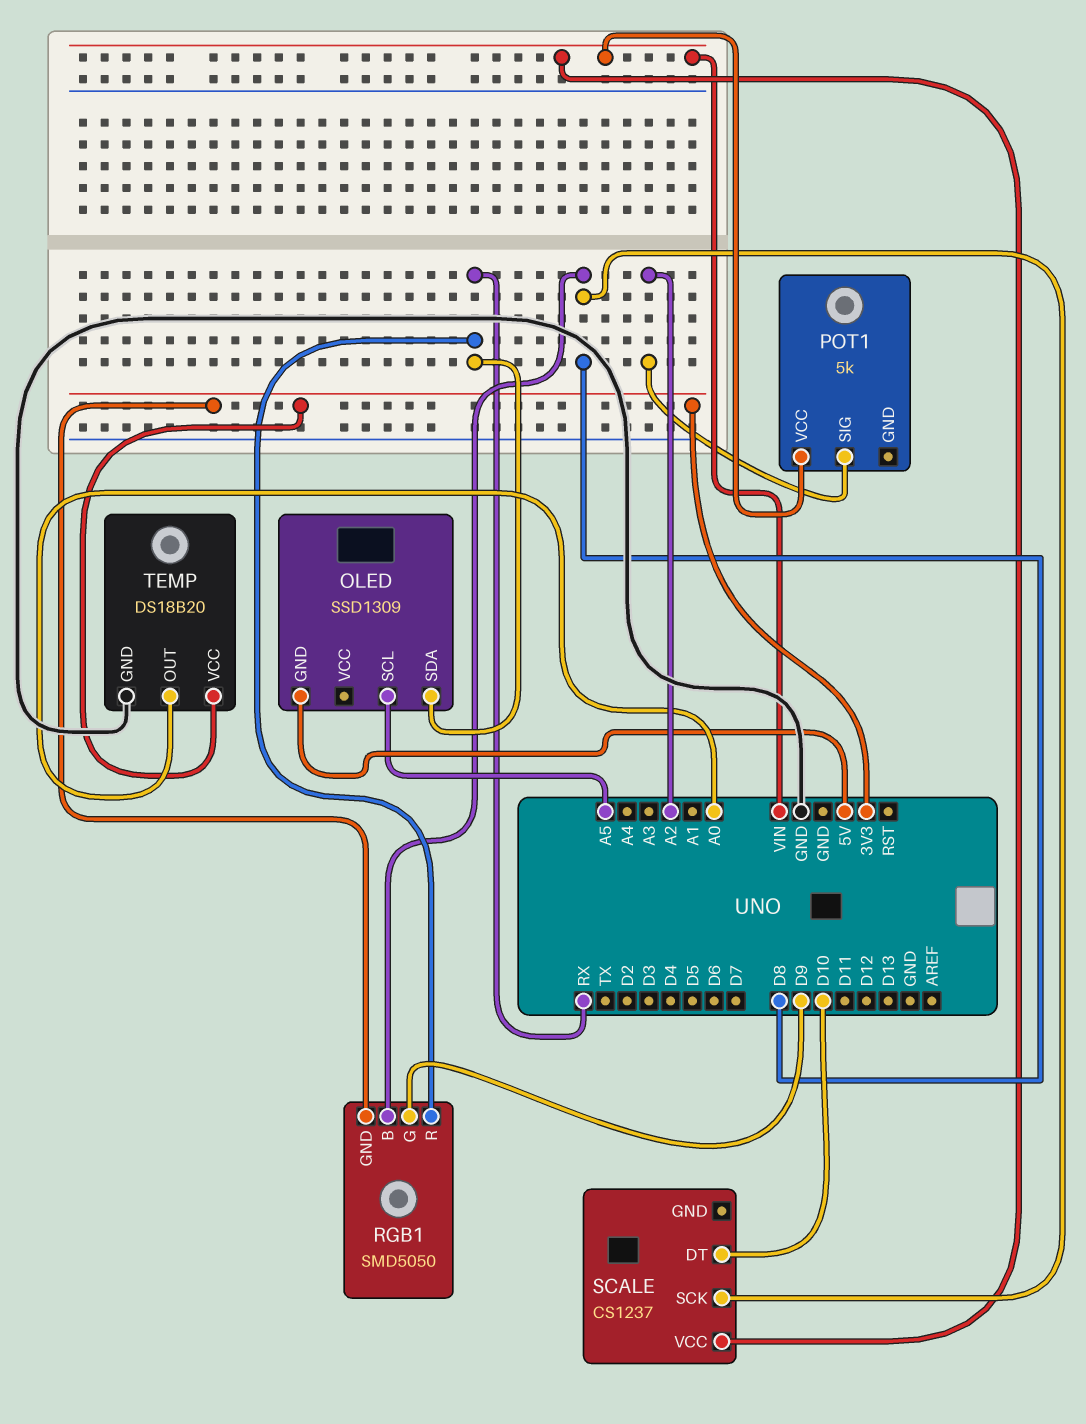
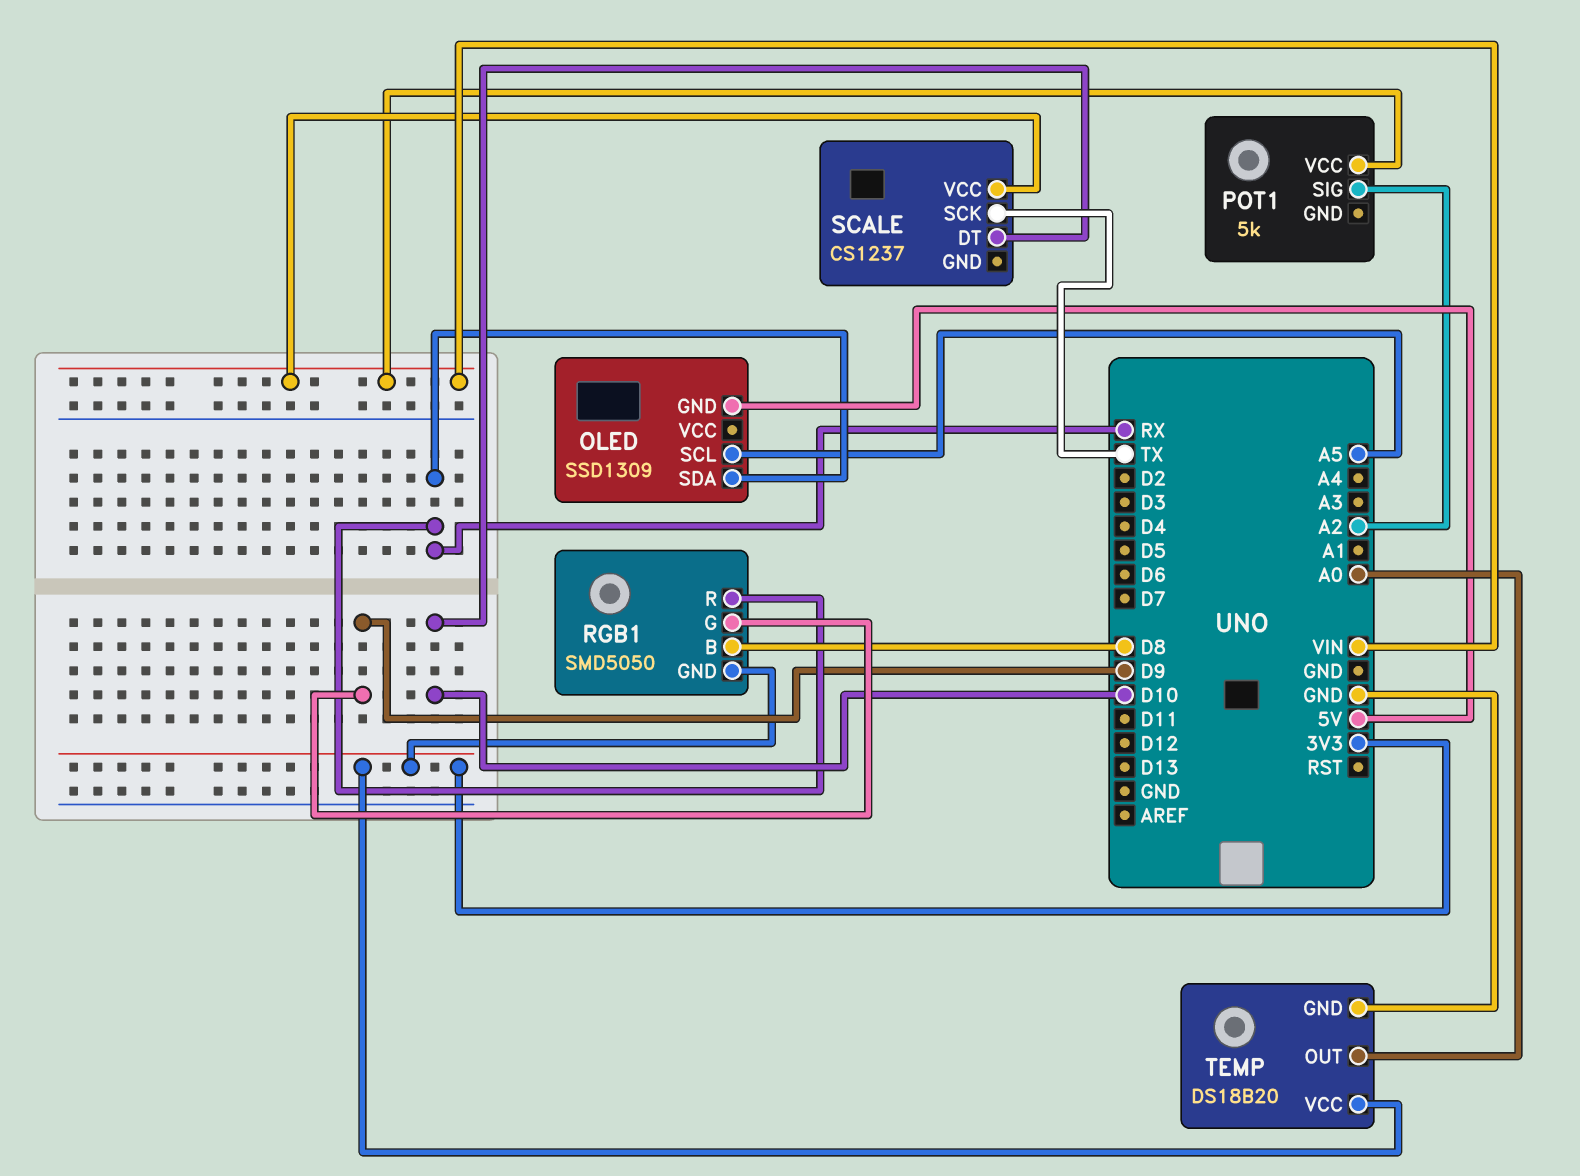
SCALE pin SCK: D8 -> TX

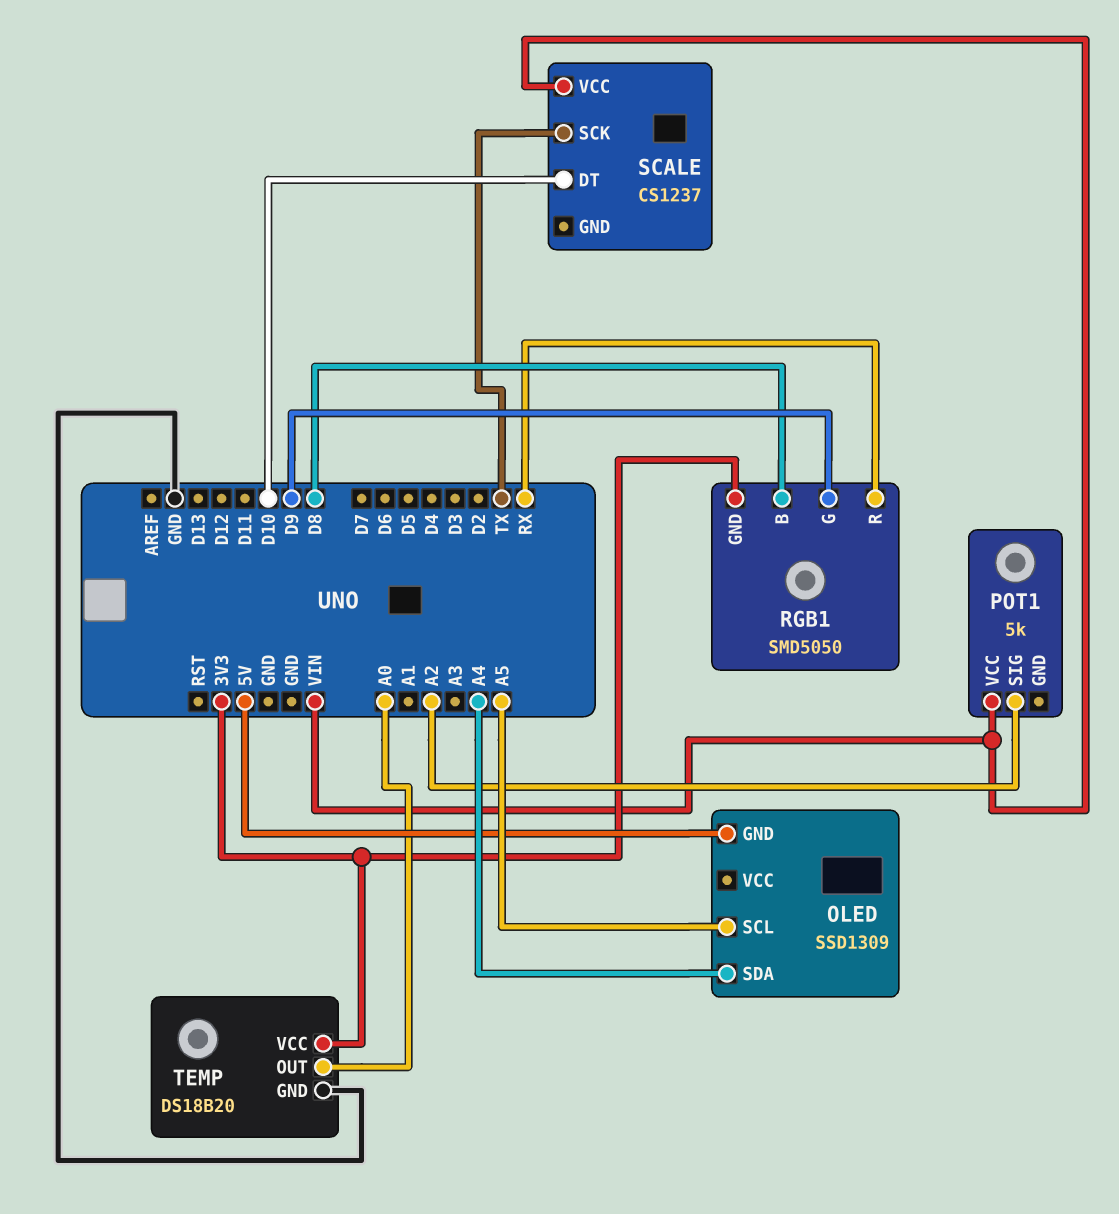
OLED pin SDA: RX -> A4

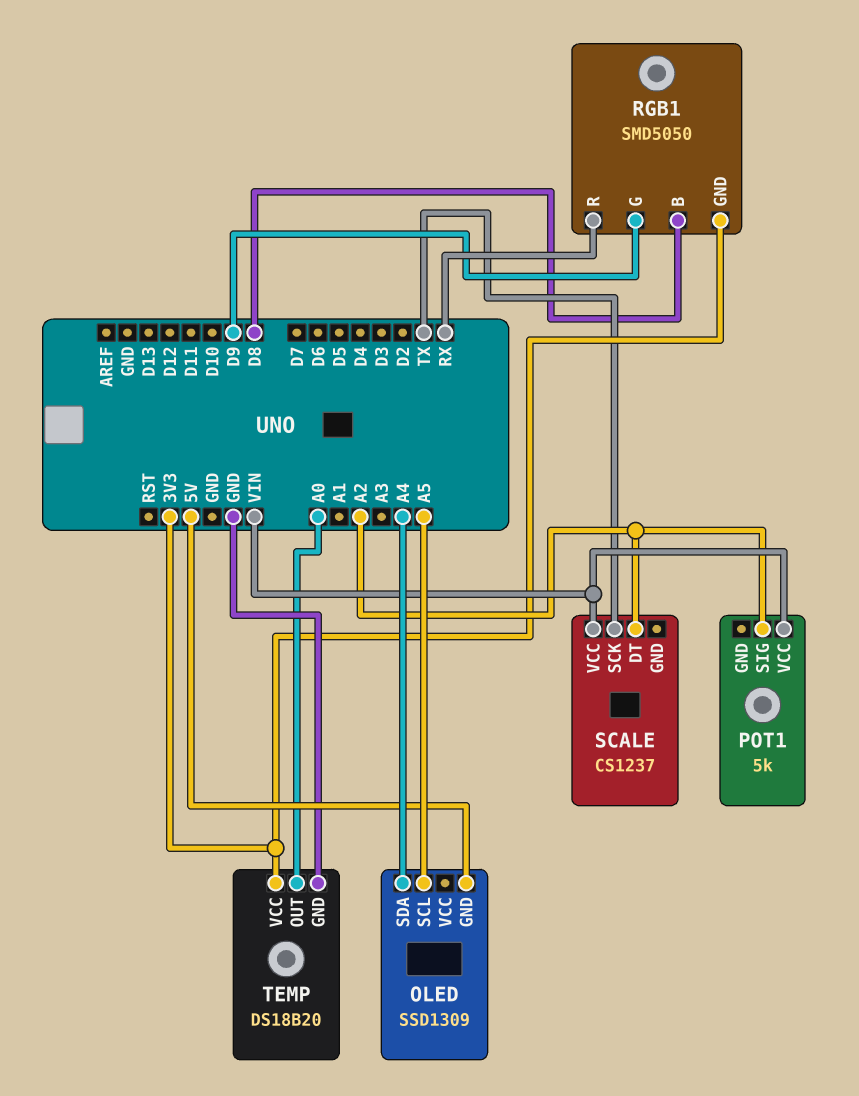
SCALE pin DT: D10 -> A2

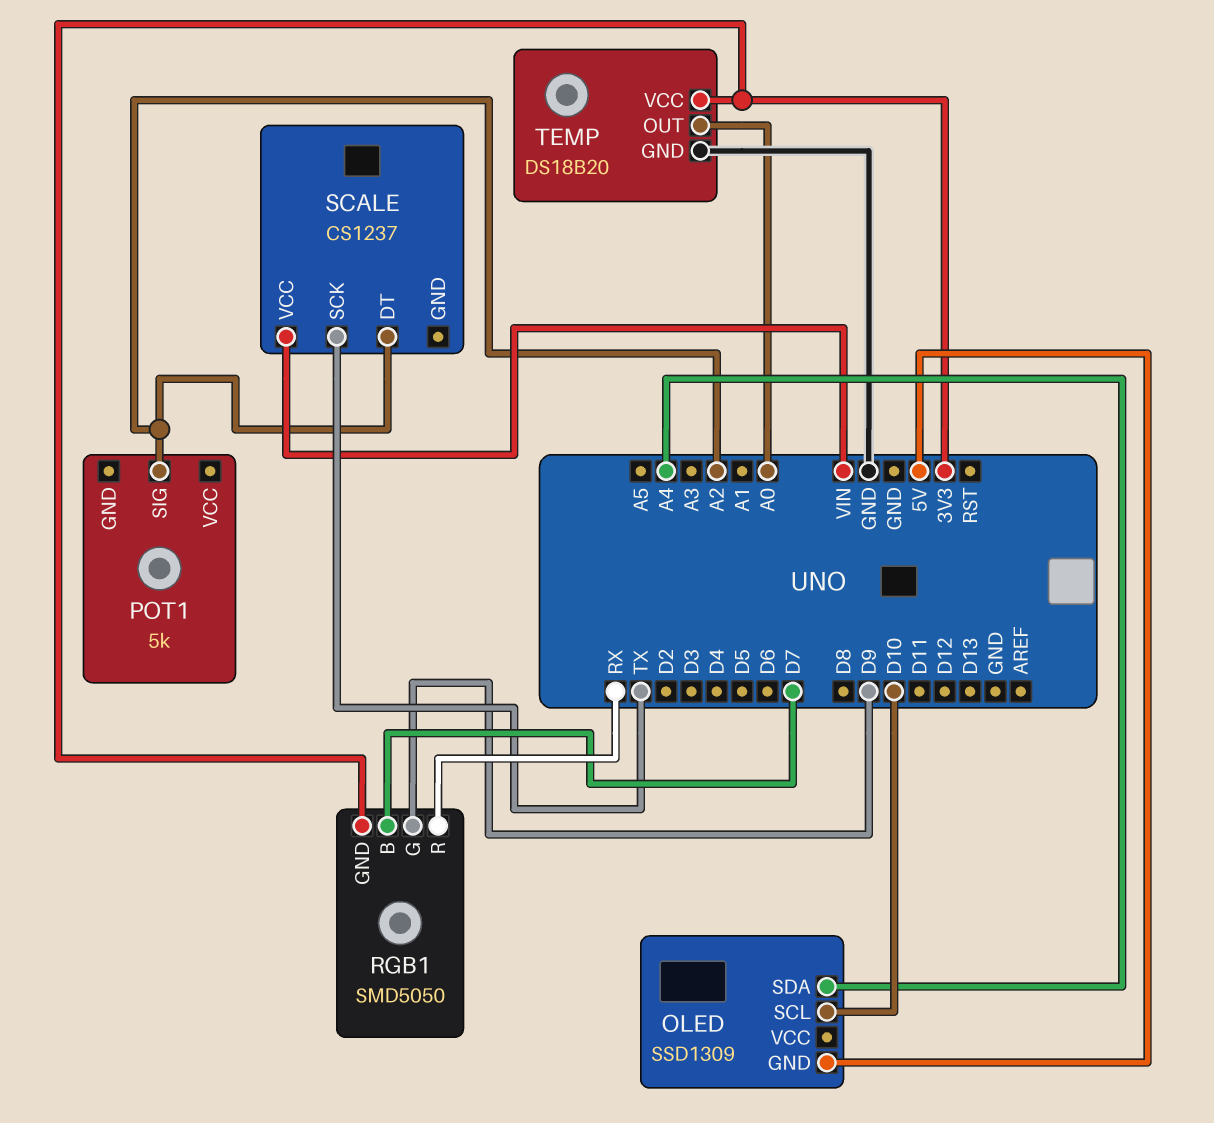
OLED pin SCL: A5 -> D10
POT1 pin VCC: VIN -> none
RGB1 pin B: D8 -> D7

